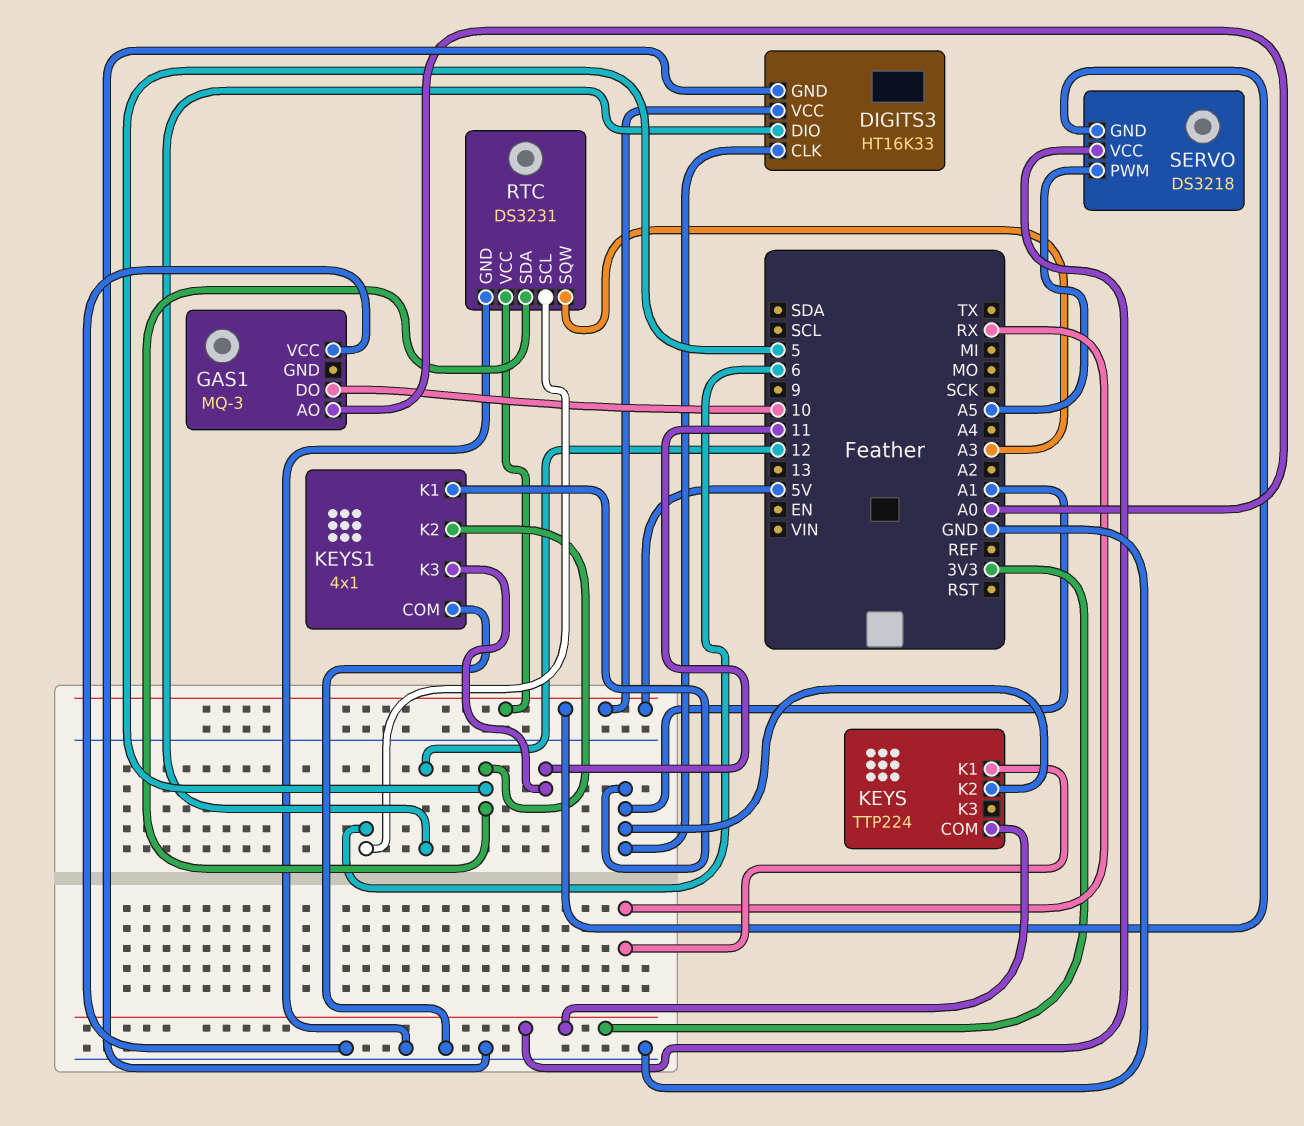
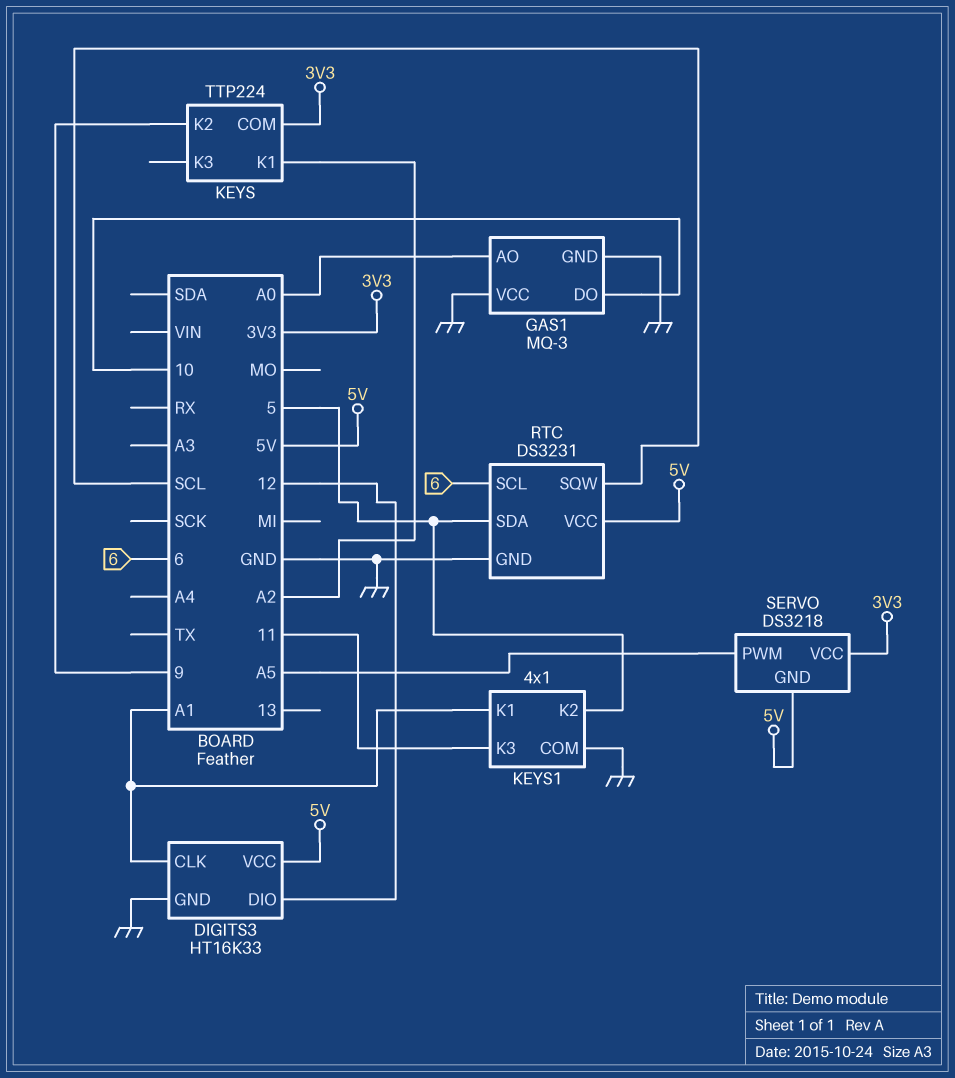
GAS1 pin GND: none -> GND
KEYS pin K1: RX -> A2
KEYS pin K2: A1 -> 9
RTC pin SQW: A3 -> SCL

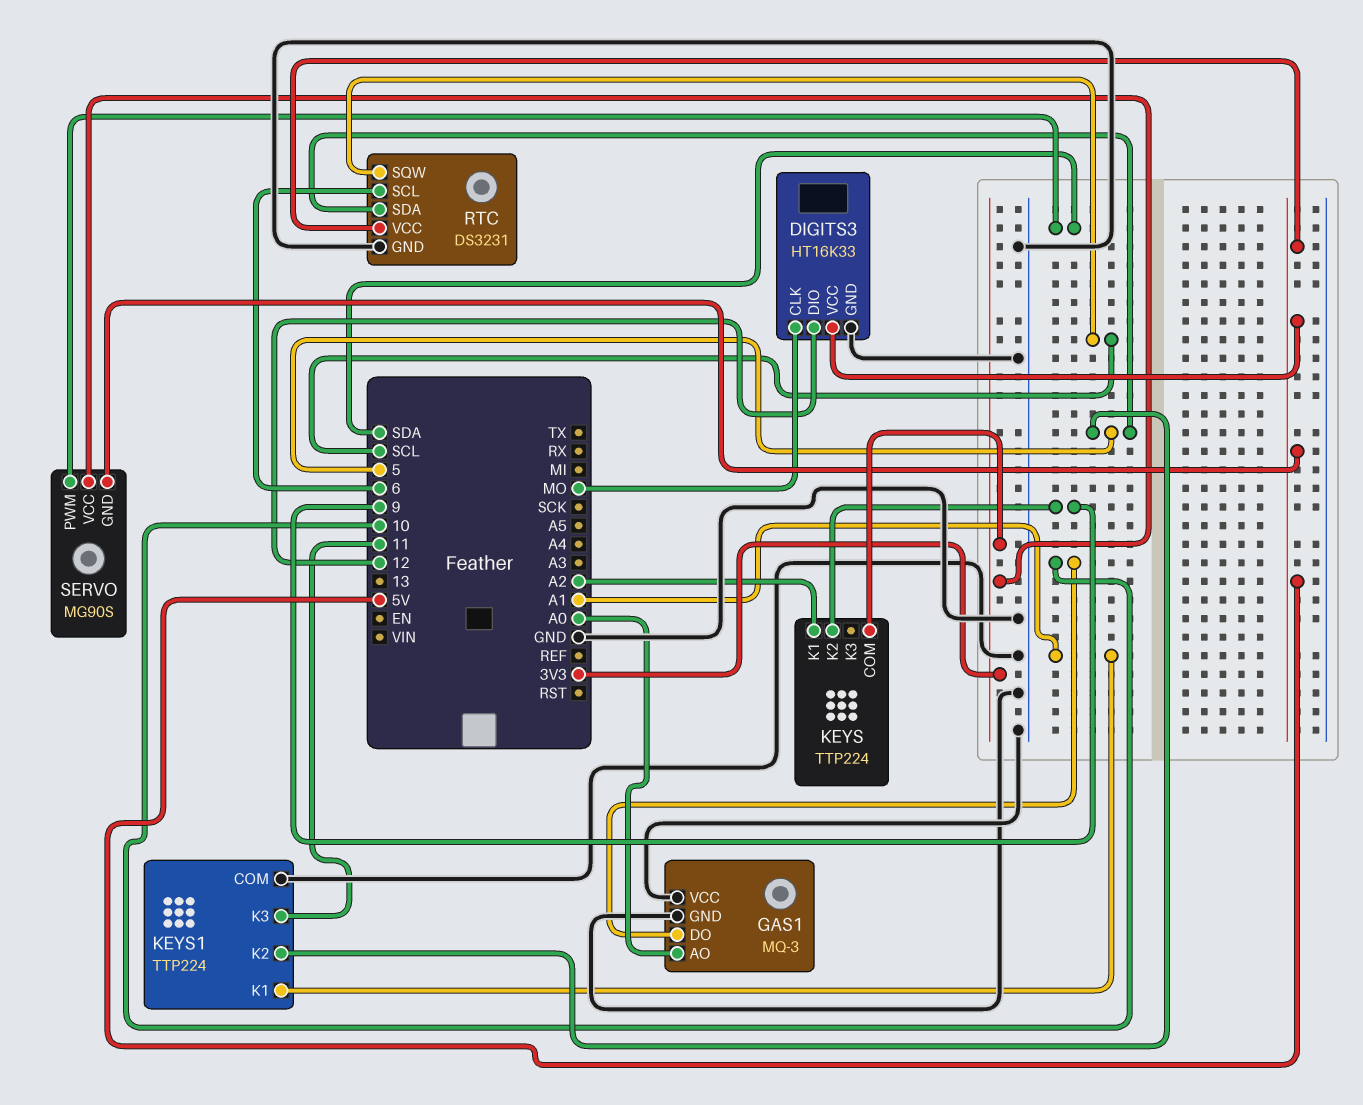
DIGITS3 pin CLK: A1 -> MO
KEYS1: 4x1 -> TTP224
SERVO: DS3218 -> MG90S
SERVO pin PWM: A5 -> SDA

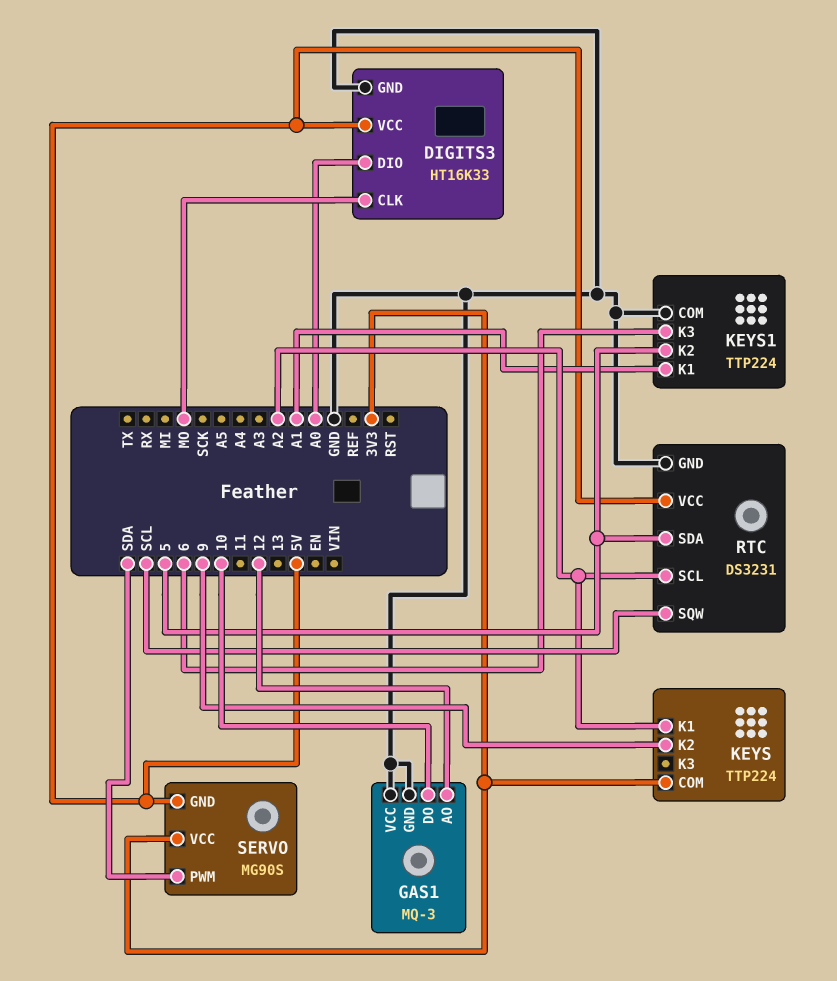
DIGITS3 pin DIO: 12 -> A0
GAS1 pin AO: A0 -> 12
KEYS1 pin K3: 11 -> 6
RTC pin SCL: 6 -> A2

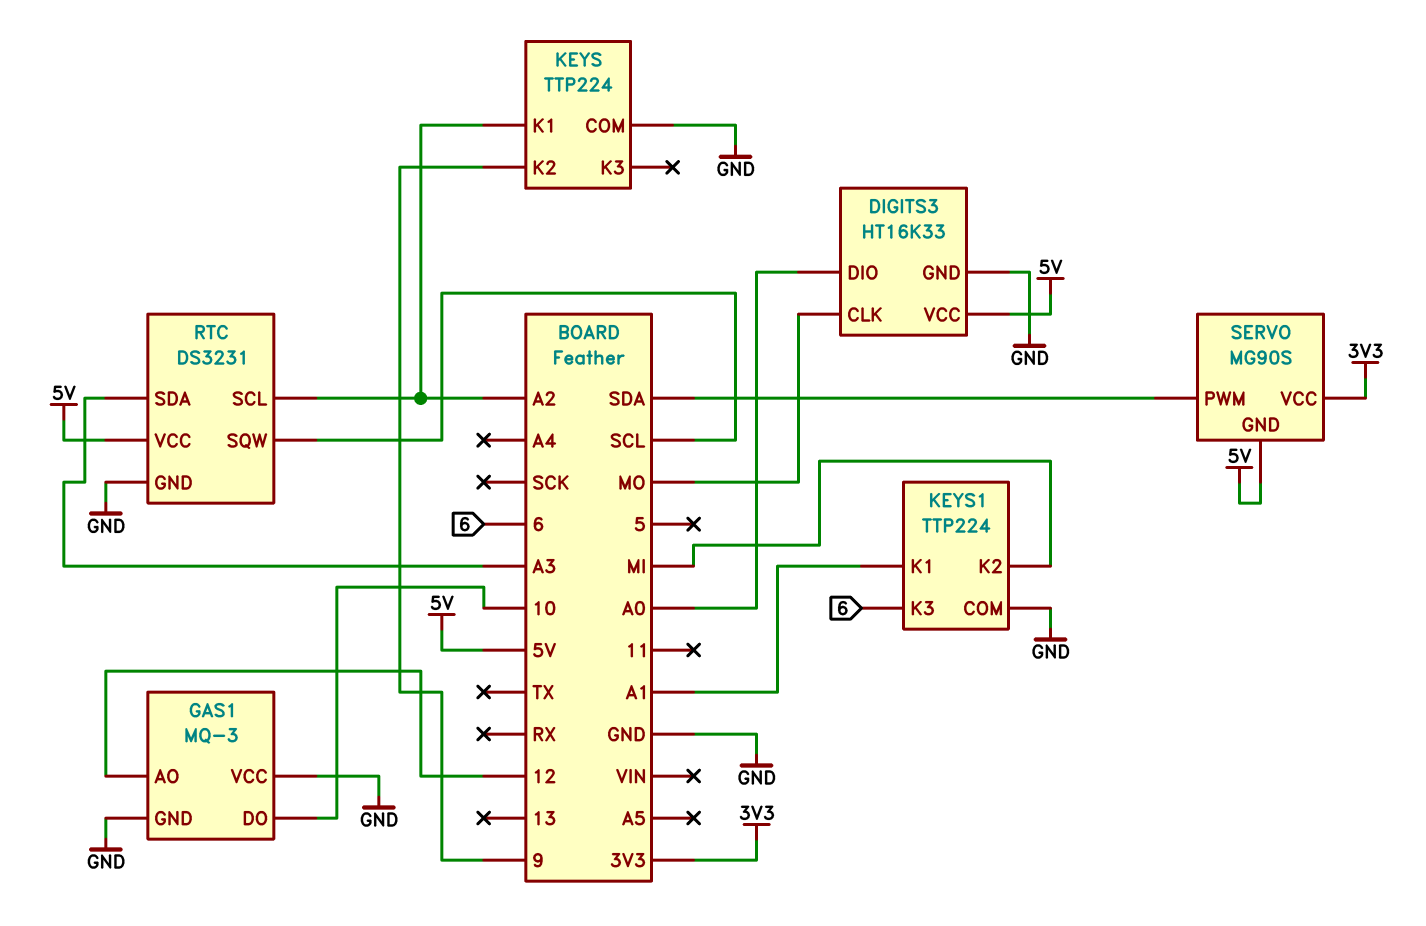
KEYS pin COM: 3V3 -> GND
KEYS1 pin K2: 5 -> MI
RTC pin SDA: 5 -> A3

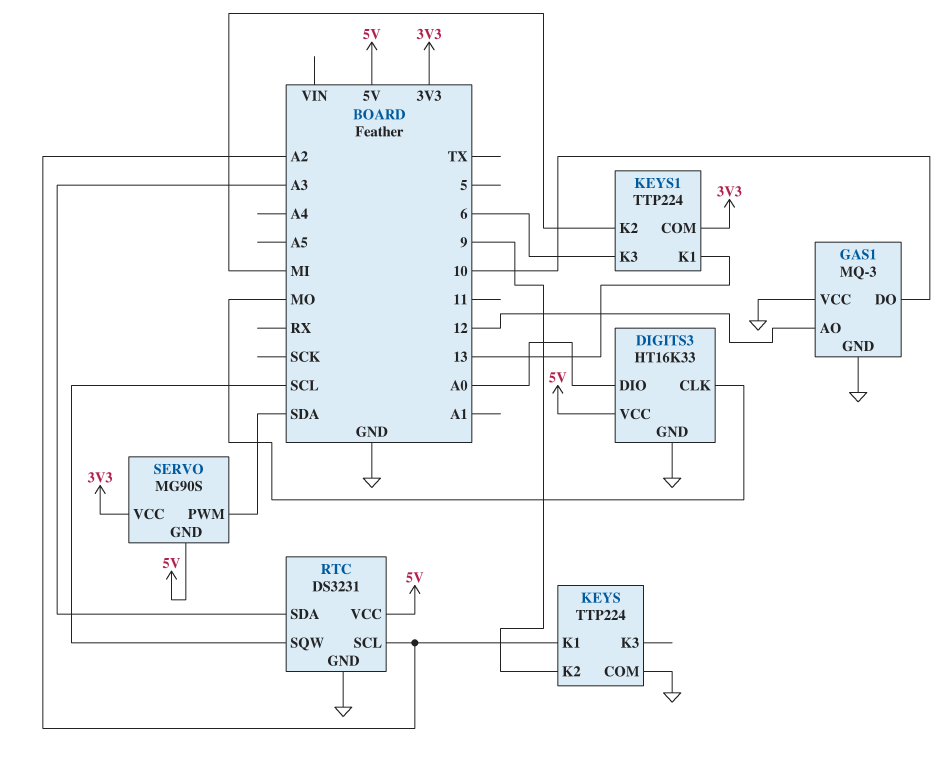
KEYS1 pin COM: GND -> 3V3
KEYS1 pin K1: A1 -> 13

